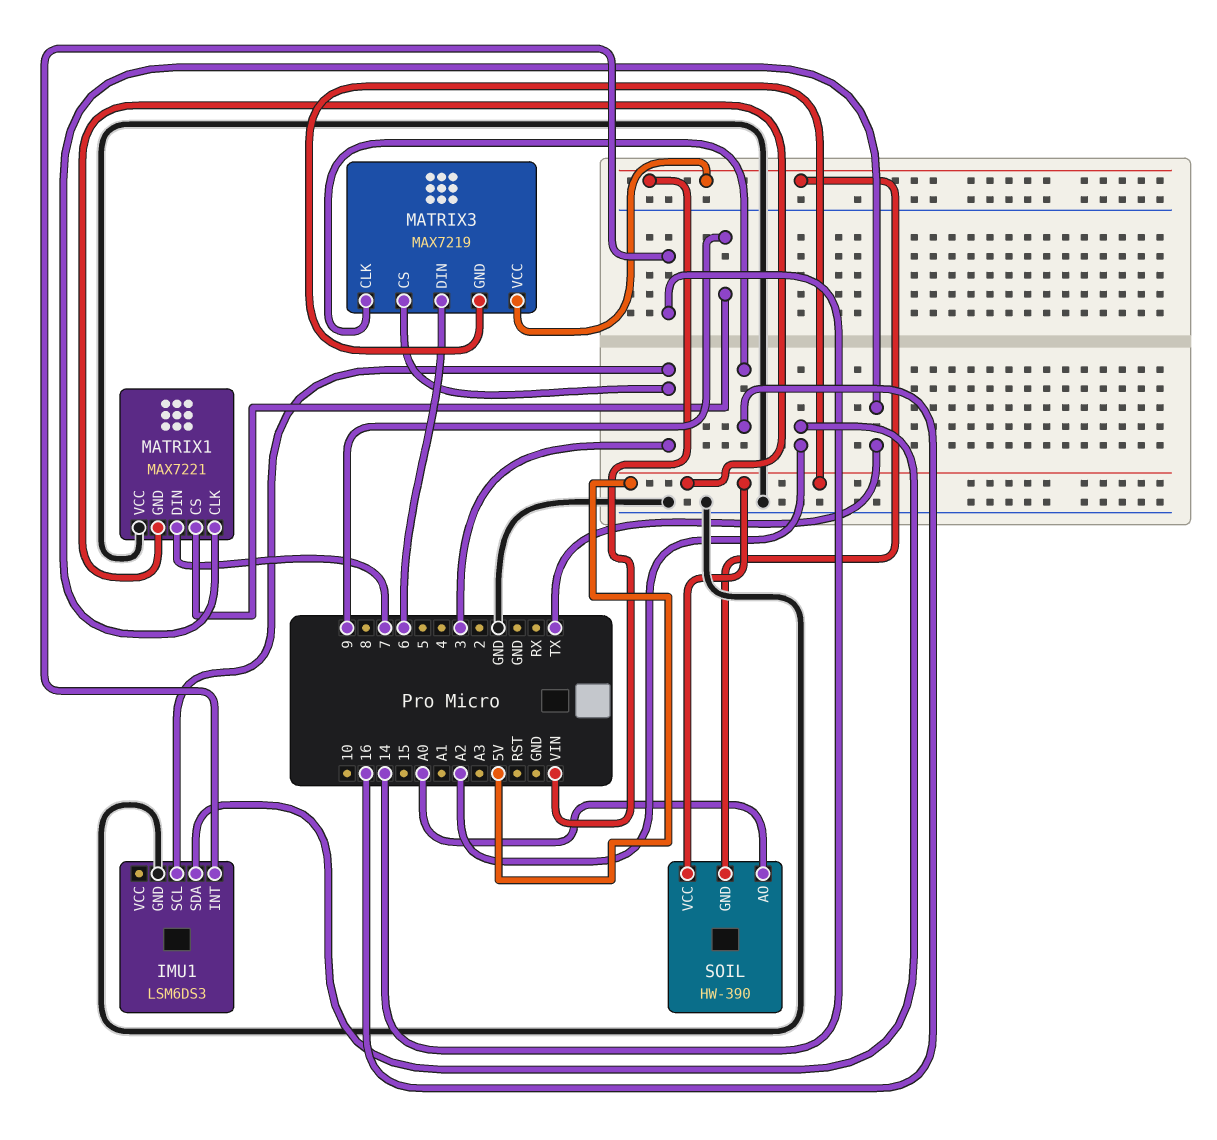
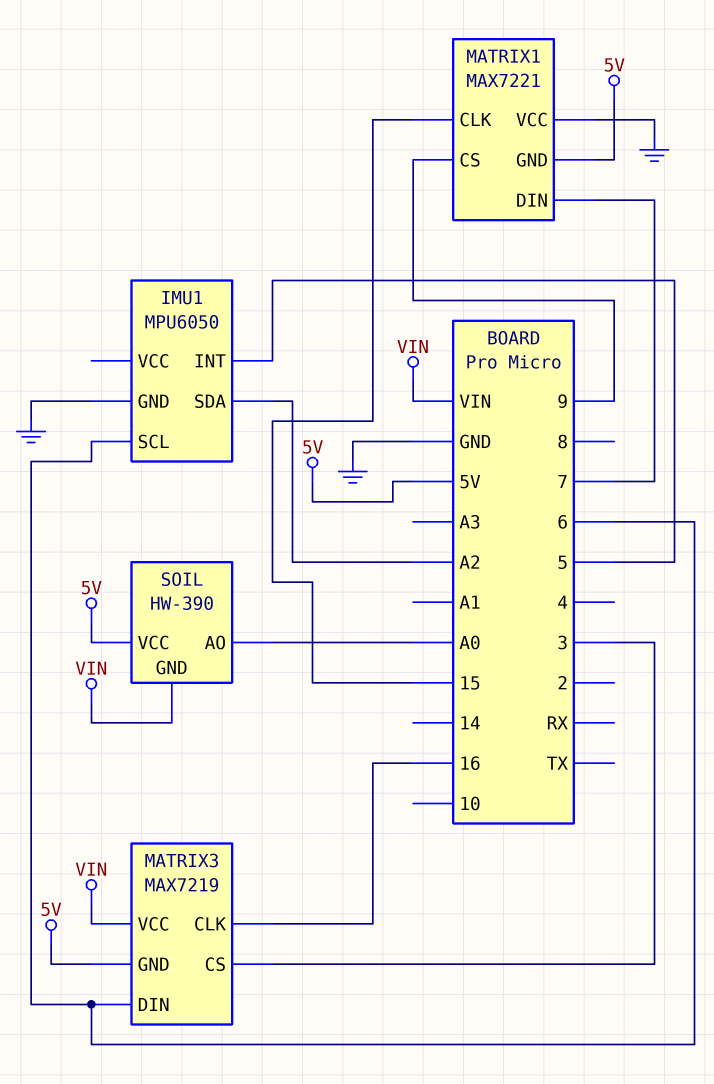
IMU1: LSM6DS3 -> MPU6050
IMU1 pin INT: 14 -> 5
IMU1 pin SCL: 3 -> 6
MATRIX1 pin CLK: TX -> 15

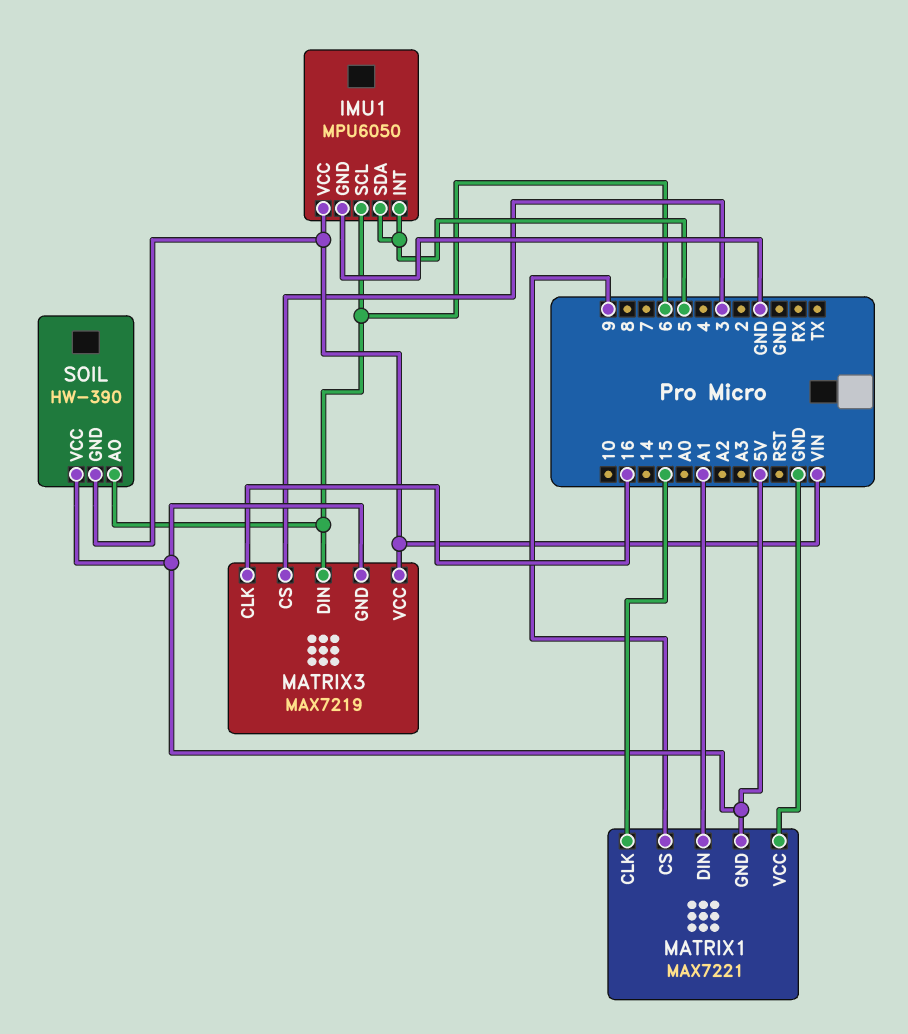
IMU1 pin SDA: A2 -> 5
IMU1 pin VCC: none -> VIN
MATRIX1 pin DIN: 7 -> A1
SOIL pin AO: A0 -> 6

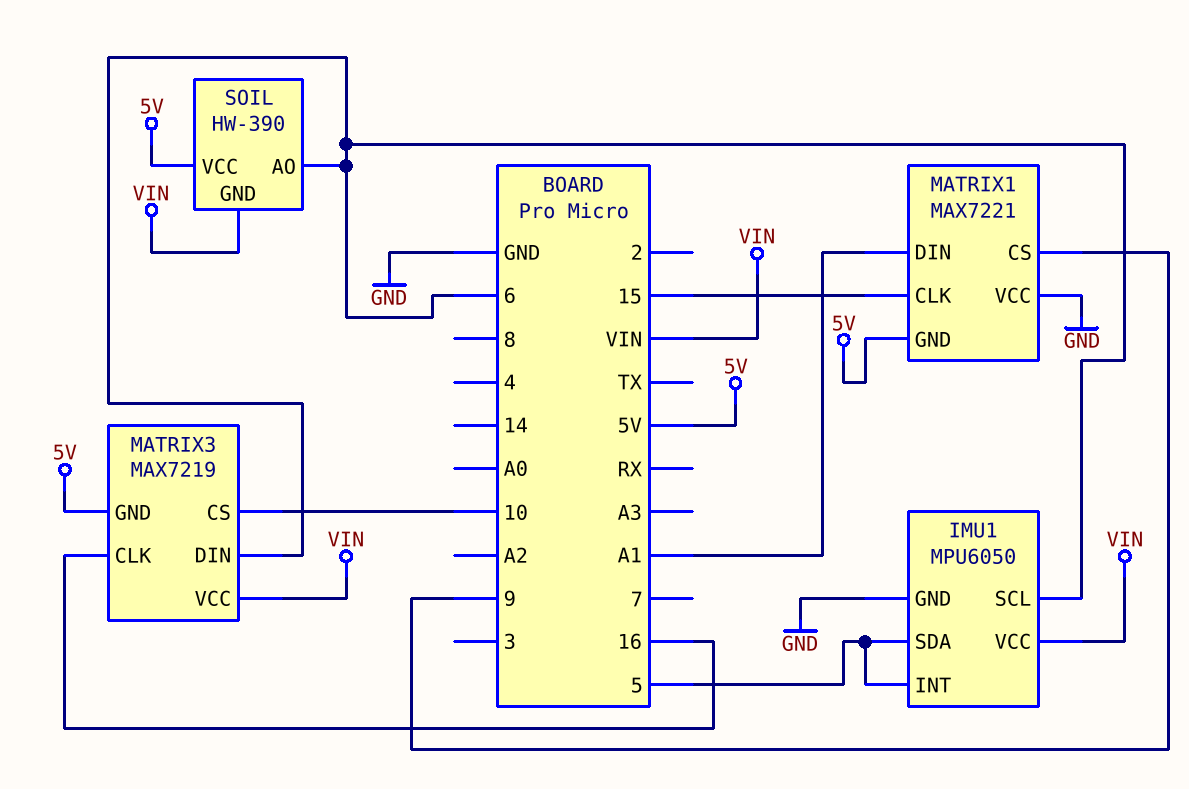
MATRIX3 pin CS: 3 -> 10

